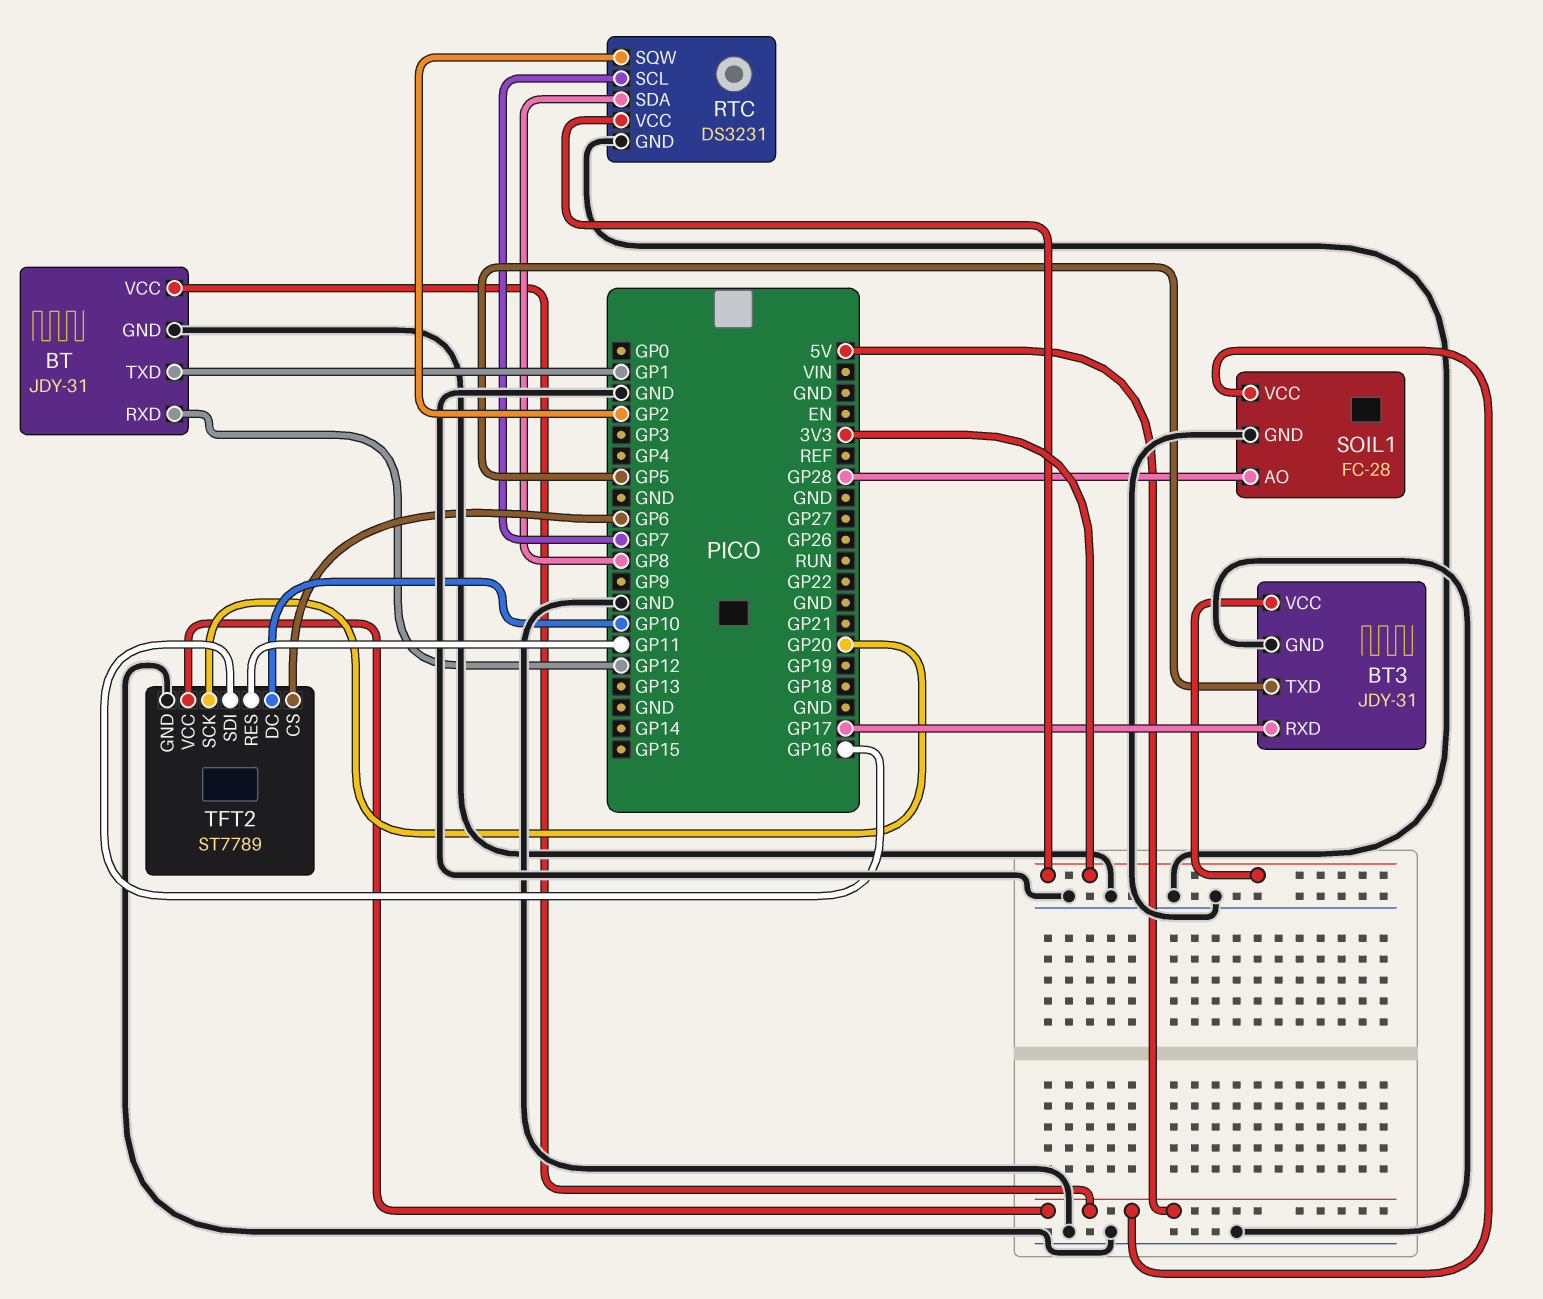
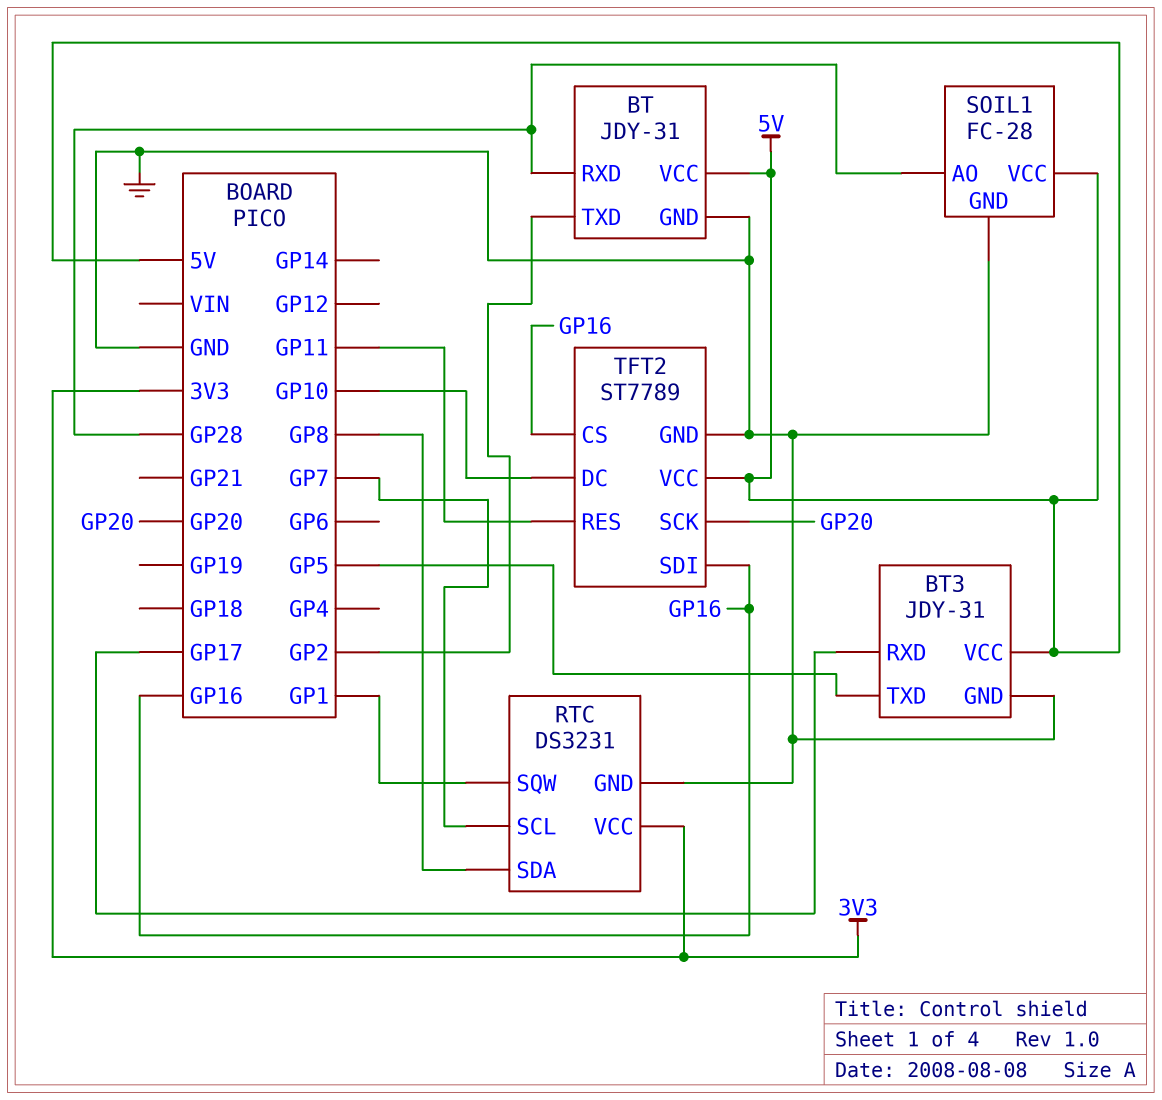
BT pin RXD: GP12 -> GP28
BT pin TXD: GP1 -> GP2
BT3 pin VCC: 3V3 -> 5V
RTC pin SQW: GP2 -> GP1
TFT2 pin CS: GP6 -> GP16

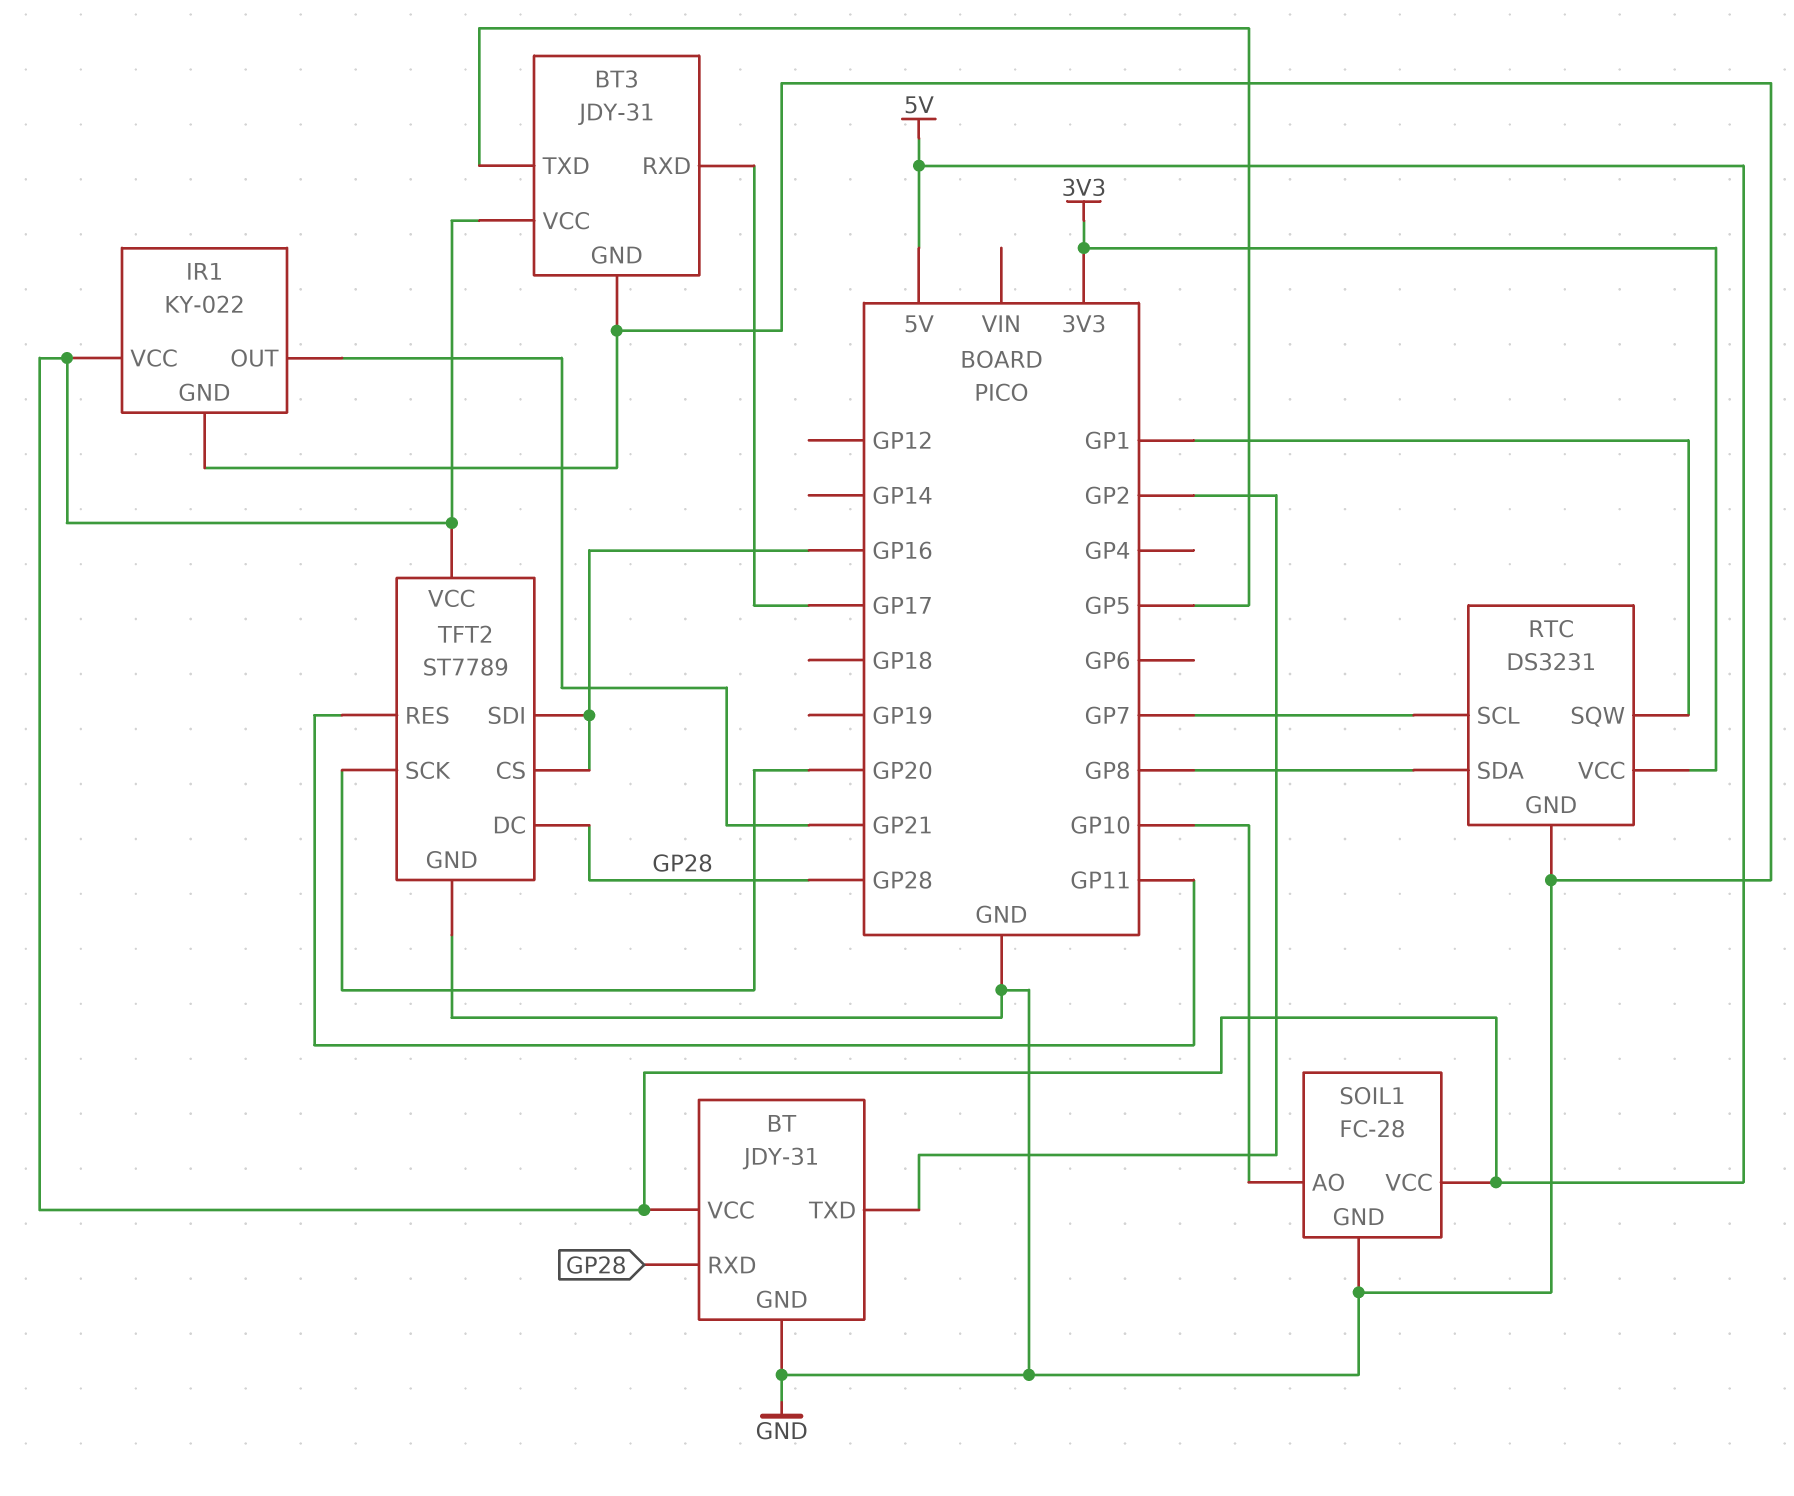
IR1: none -> KY-022
IR1 pin GND: none -> GND
IR1 pin OUT: none -> GP21
IR1 pin VCC: none -> 5V
SOIL1 pin AO: GP28 -> GP10
TFT2 pin DC: GP10 -> GP28

